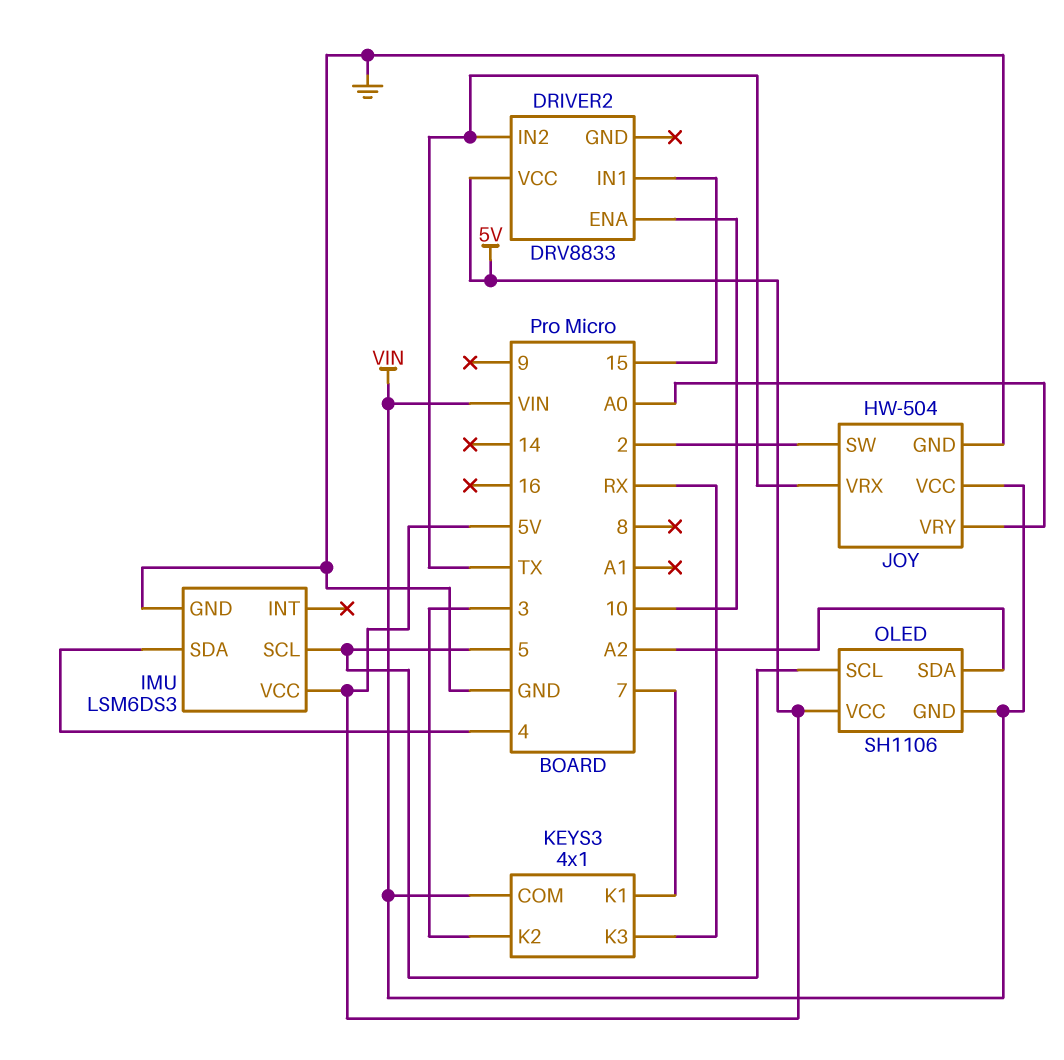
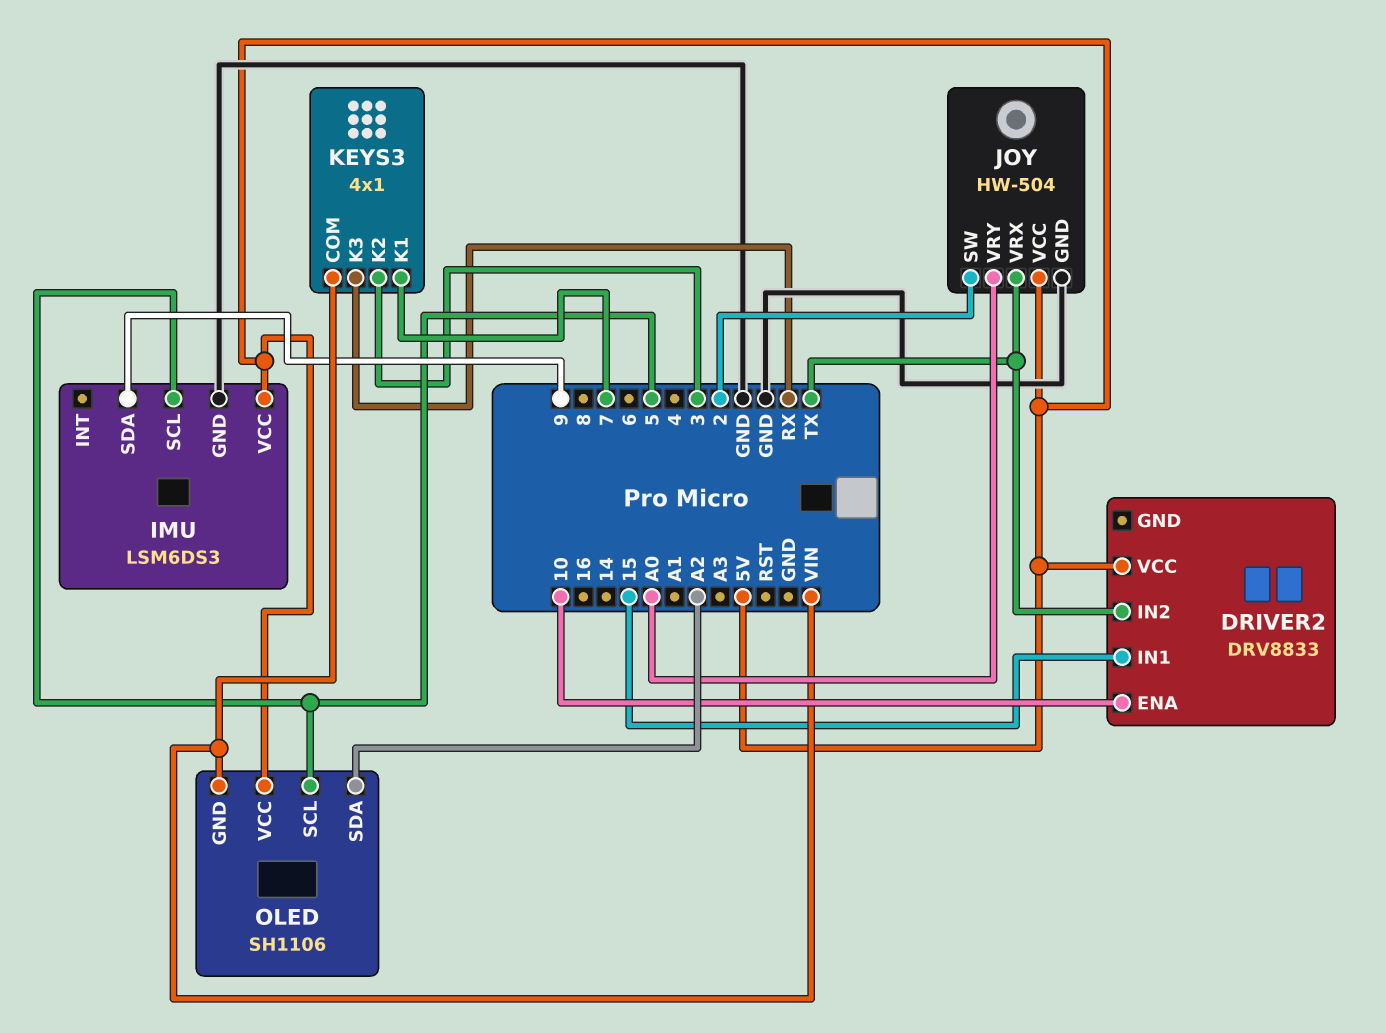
IMU pin SDA: 4 -> 9
JOY pin VCC: VIN -> 5V

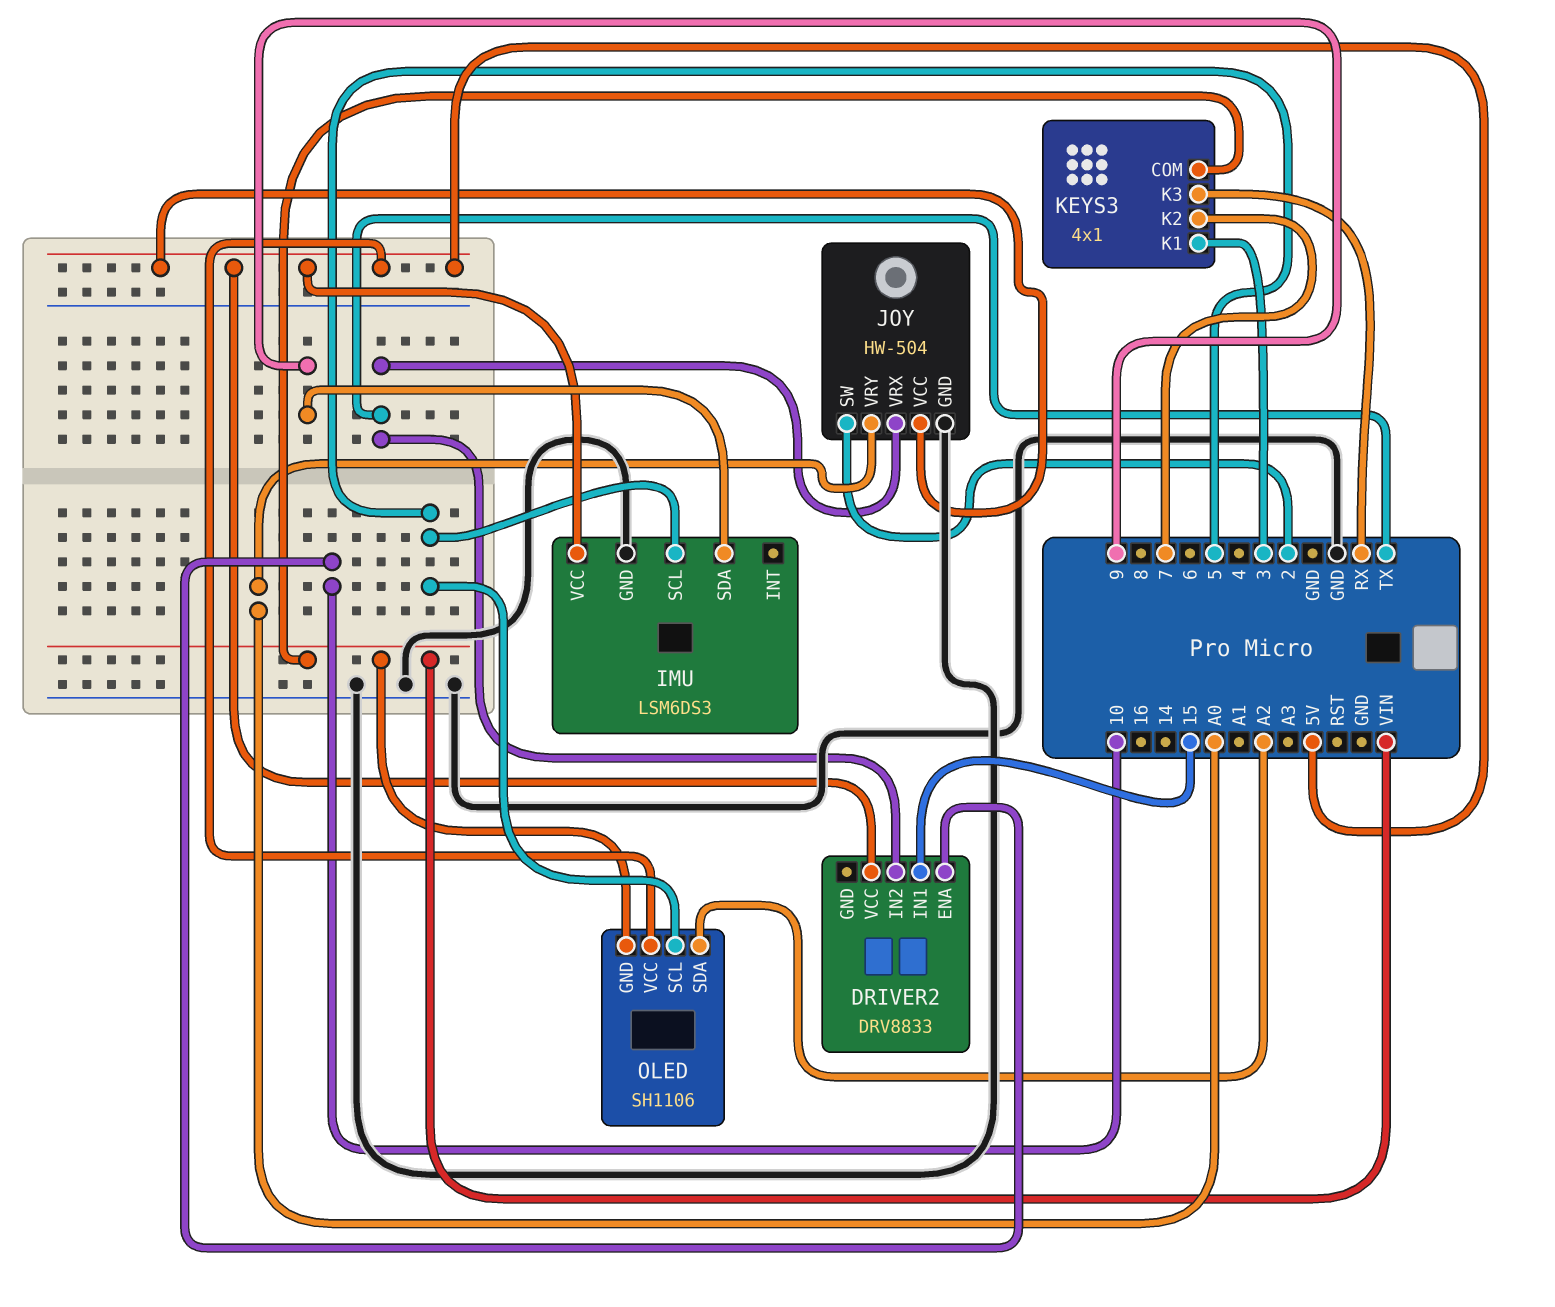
KEYS3 pin K1: 7 -> 3
KEYS3 pin K2: 3 -> 7

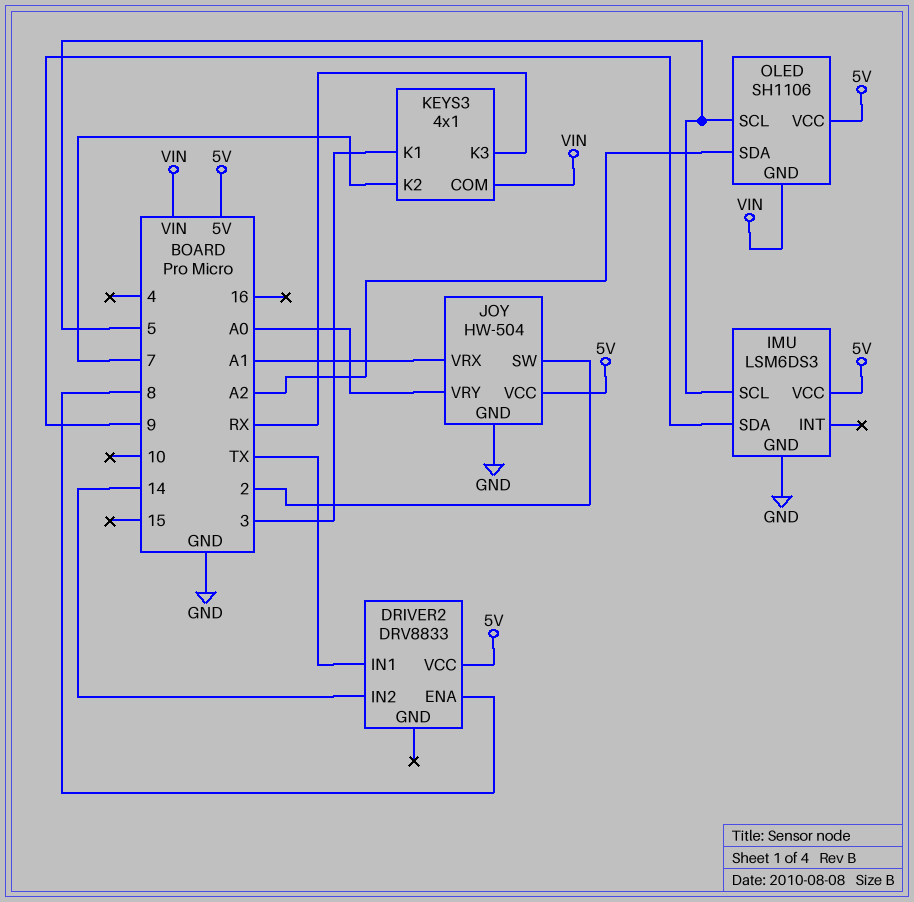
DRIVER2 pin ENA: 10 -> 8
DRIVER2 pin IN1: 15 -> TX
DRIVER2 pin IN2: TX -> 14
JOY pin VRX: TX -> A1

